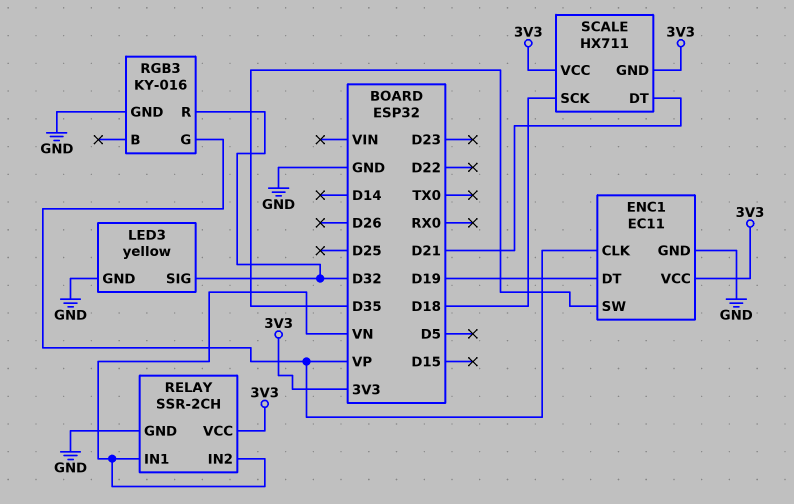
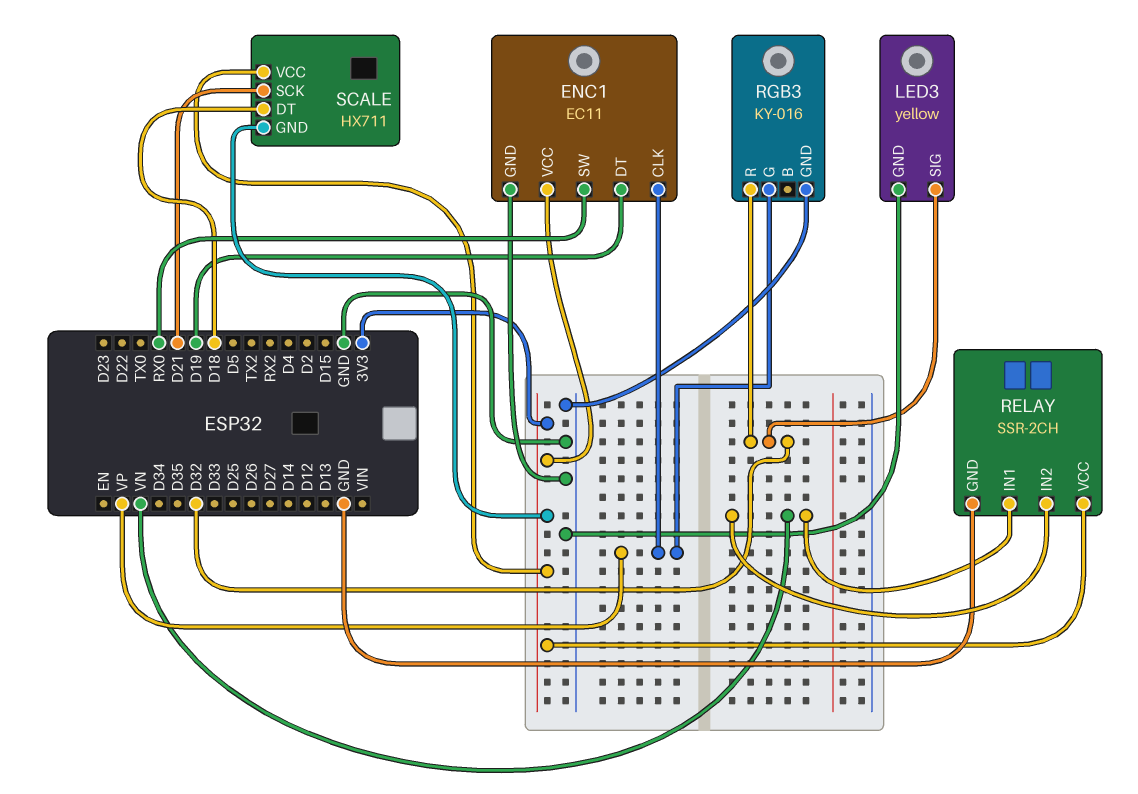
ENC1 pin SW: D35 -> RX0
SCALE pin DT: D21 -> D18
SCALE pin SCK: D18 -> D21

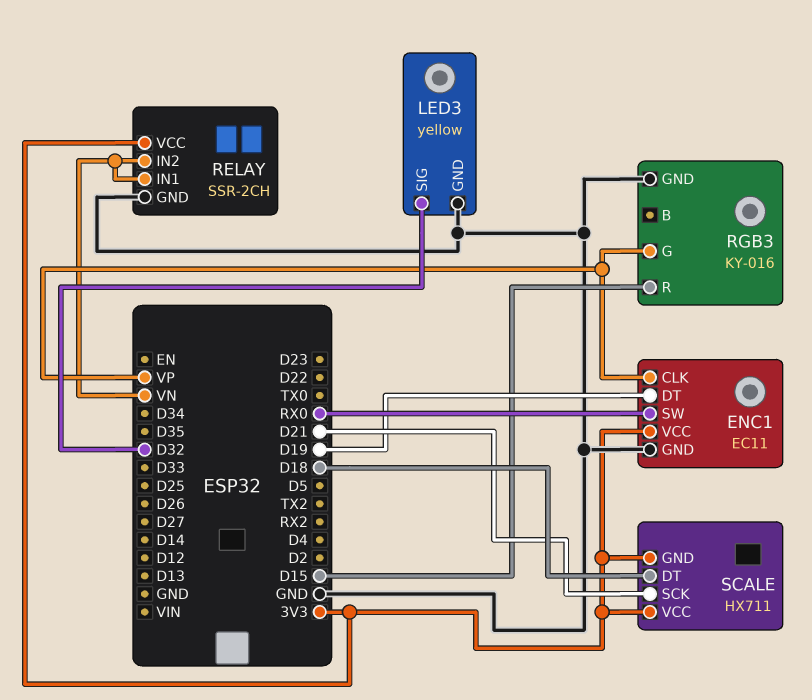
RGB3 pin R: D32 -> D15

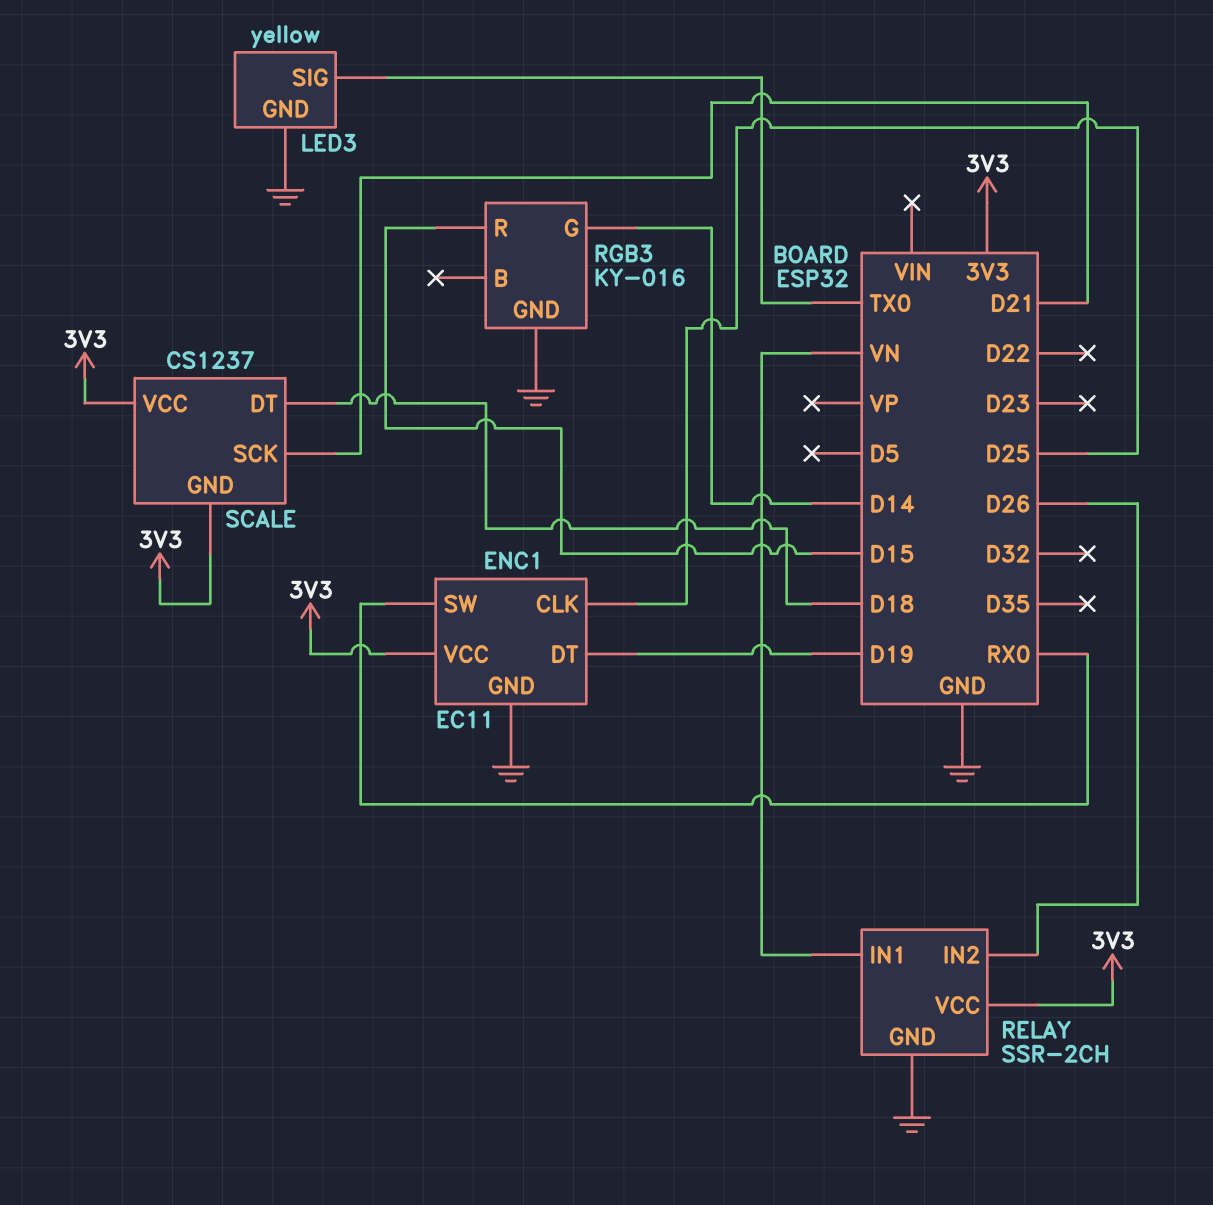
ENC1 pin CLK: VP -> D25
LED3 pin SIG: D32 -> TX0
RELAY pin IN2: VN -> D26
RGB3 pin G: VP -> D14
SCALE: HX711 -> CS1237

